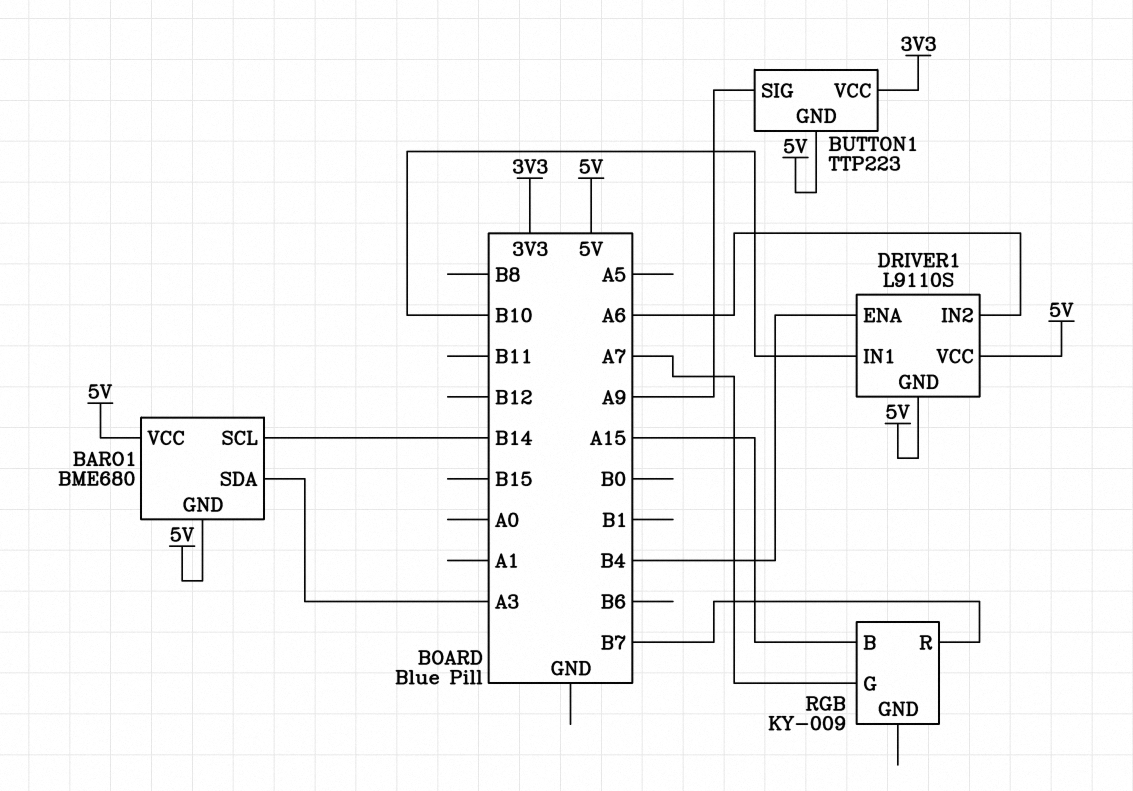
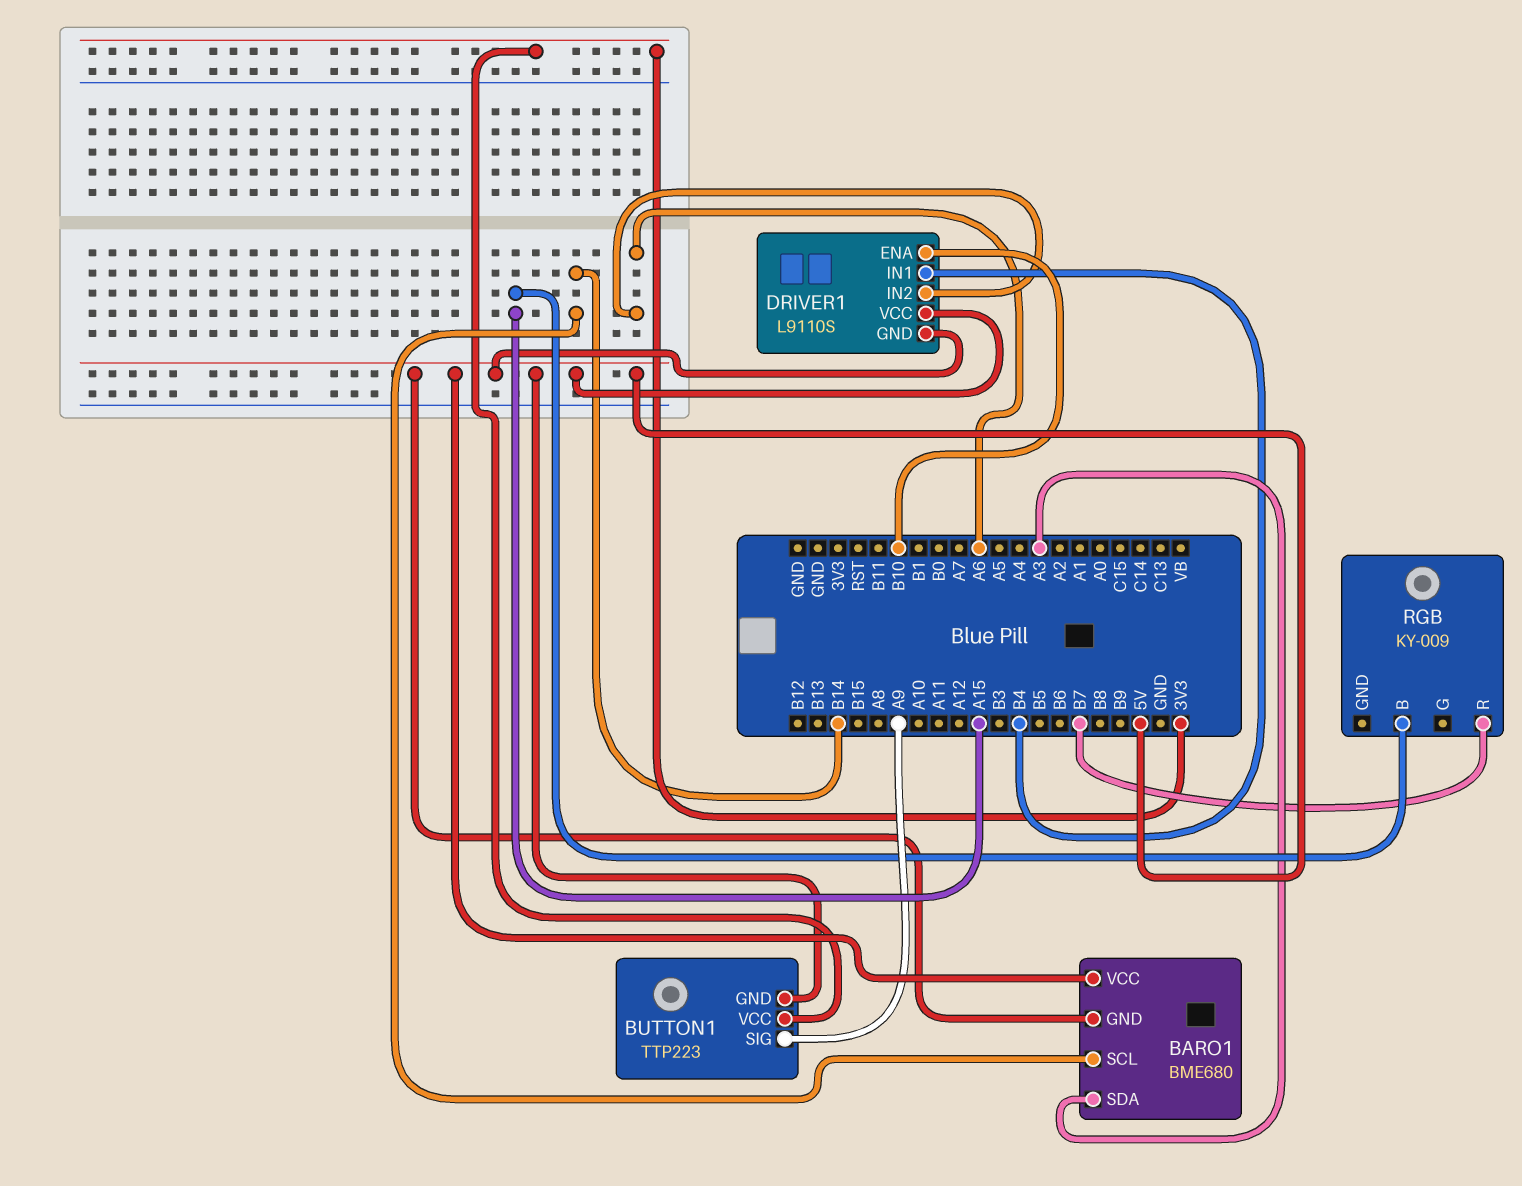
DRIVER1 pin ENA: B4 -> B10
DRIVER1 pin IN1: B10 -> B4
RGB pin G: A7 -> none

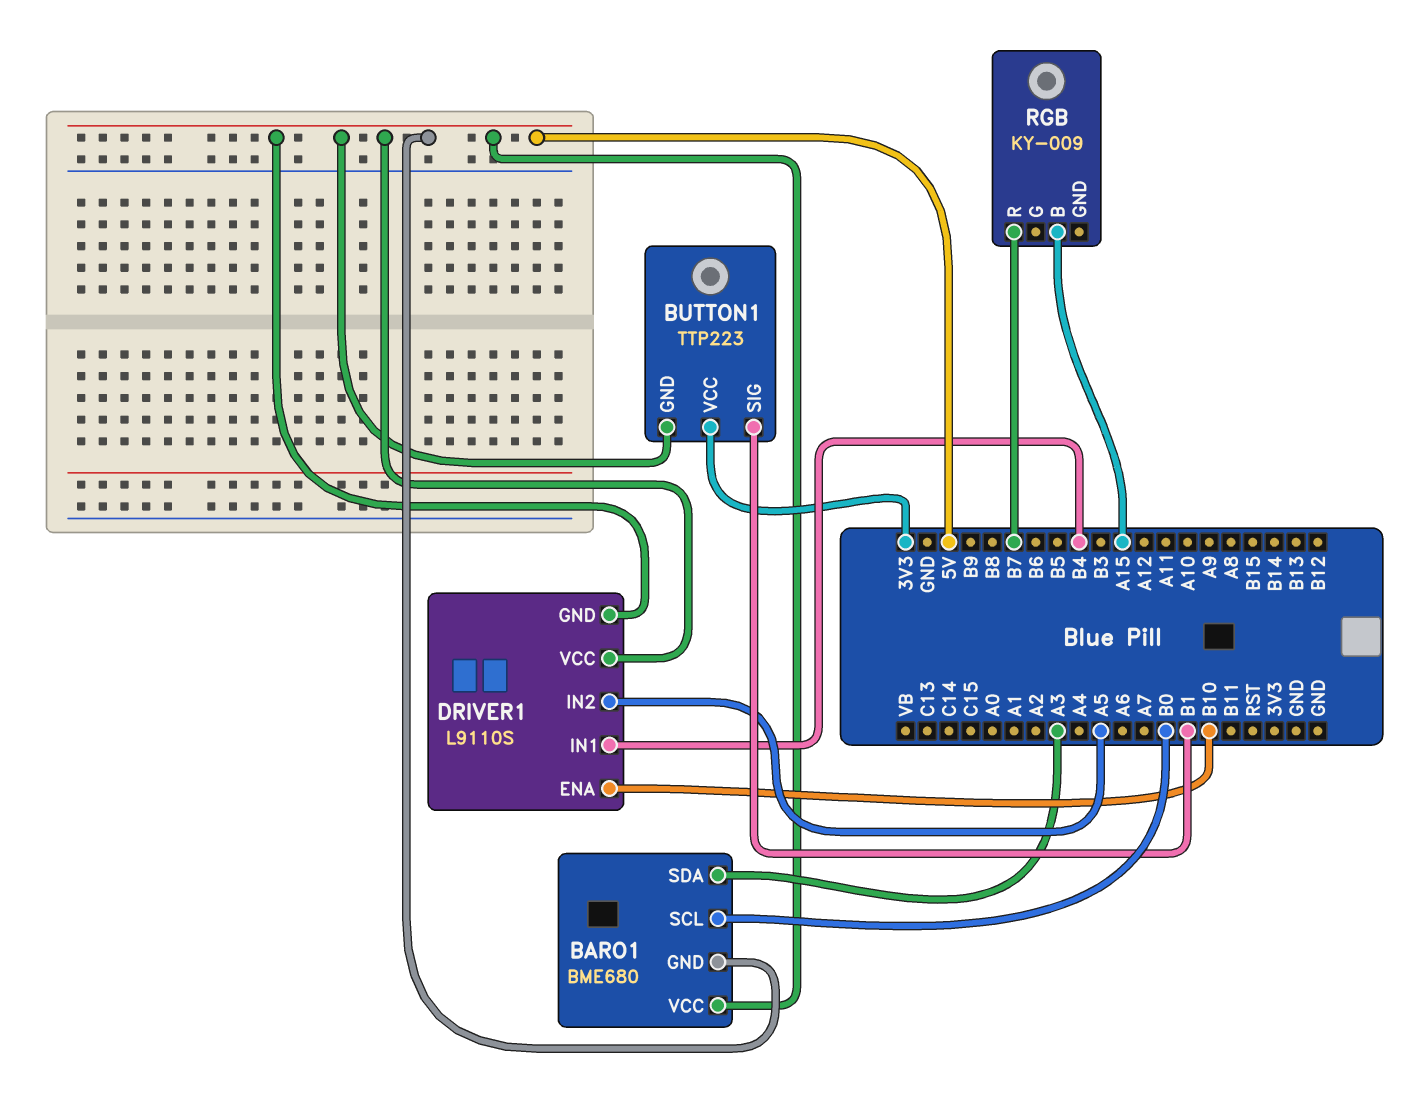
BARO1 pin SCL: B14 -> B0
BUTTON1 pin SIG: A9 -> B1
DRIVER1 pin IN2: A6 -> A5

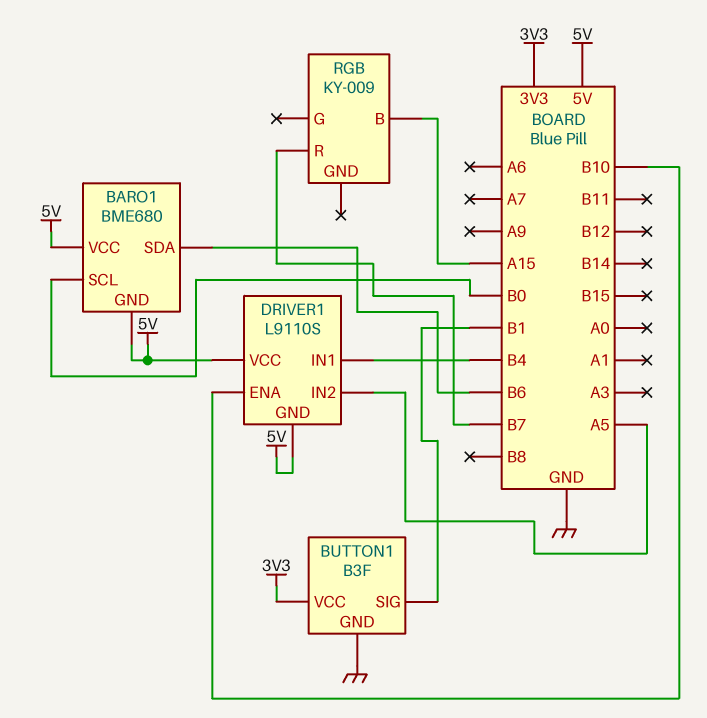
BARO1 pin SDA: A3 -> B6
BUTTON1: TTP223 -> B3F
BUTTON1 pin GND: 5V -> GND

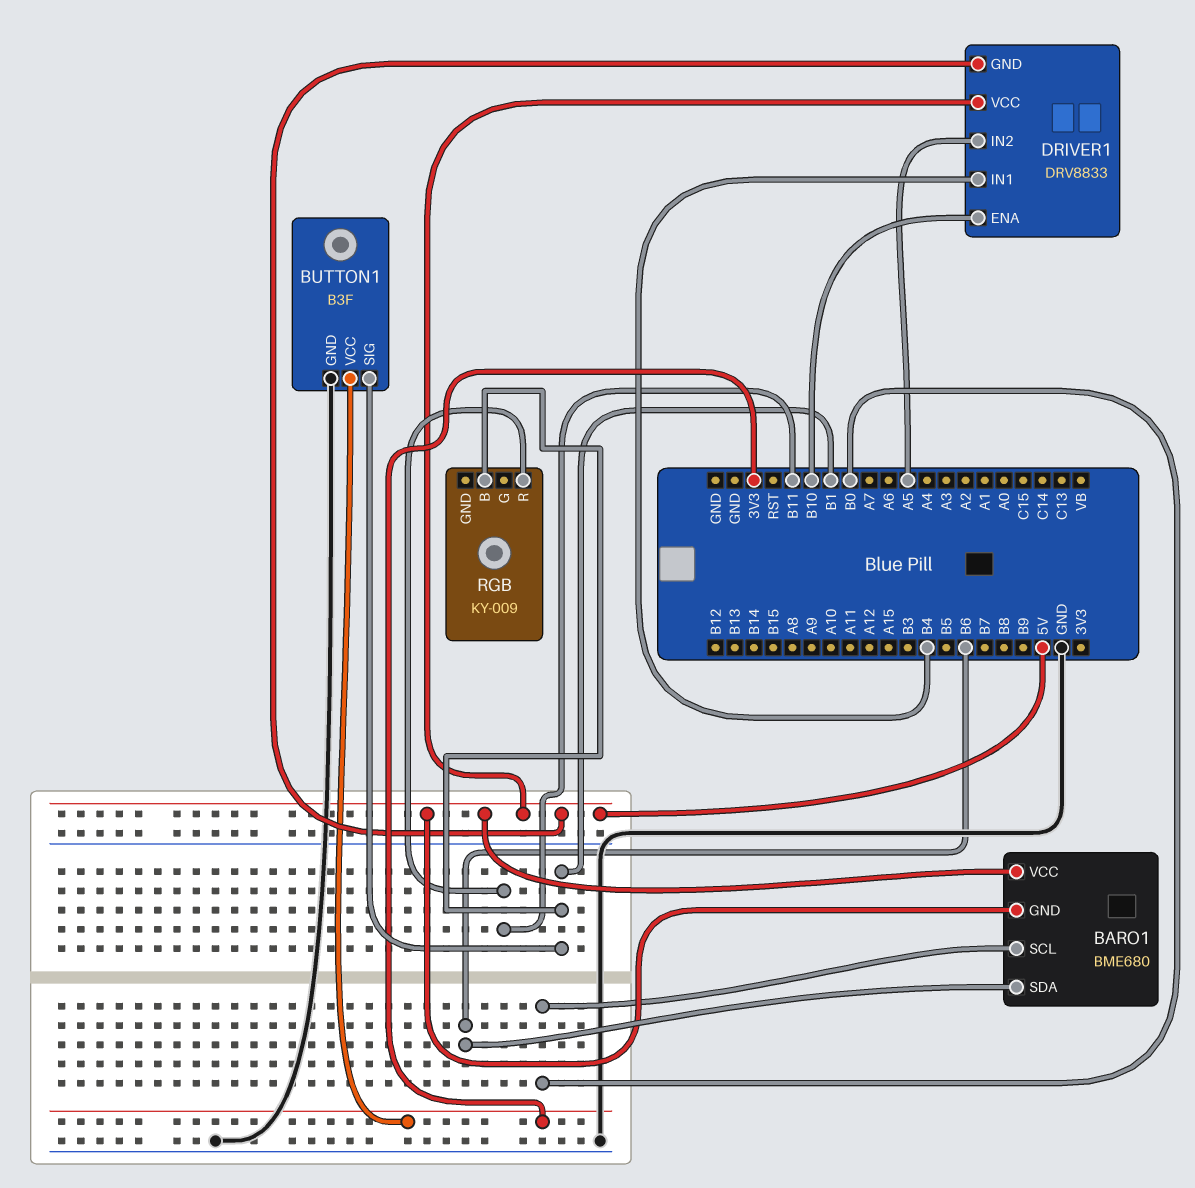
DRIVER1: L9110S -> DRV8833
RGB pin B: A15 -> B1
RGB pin R: B7 -> B11

